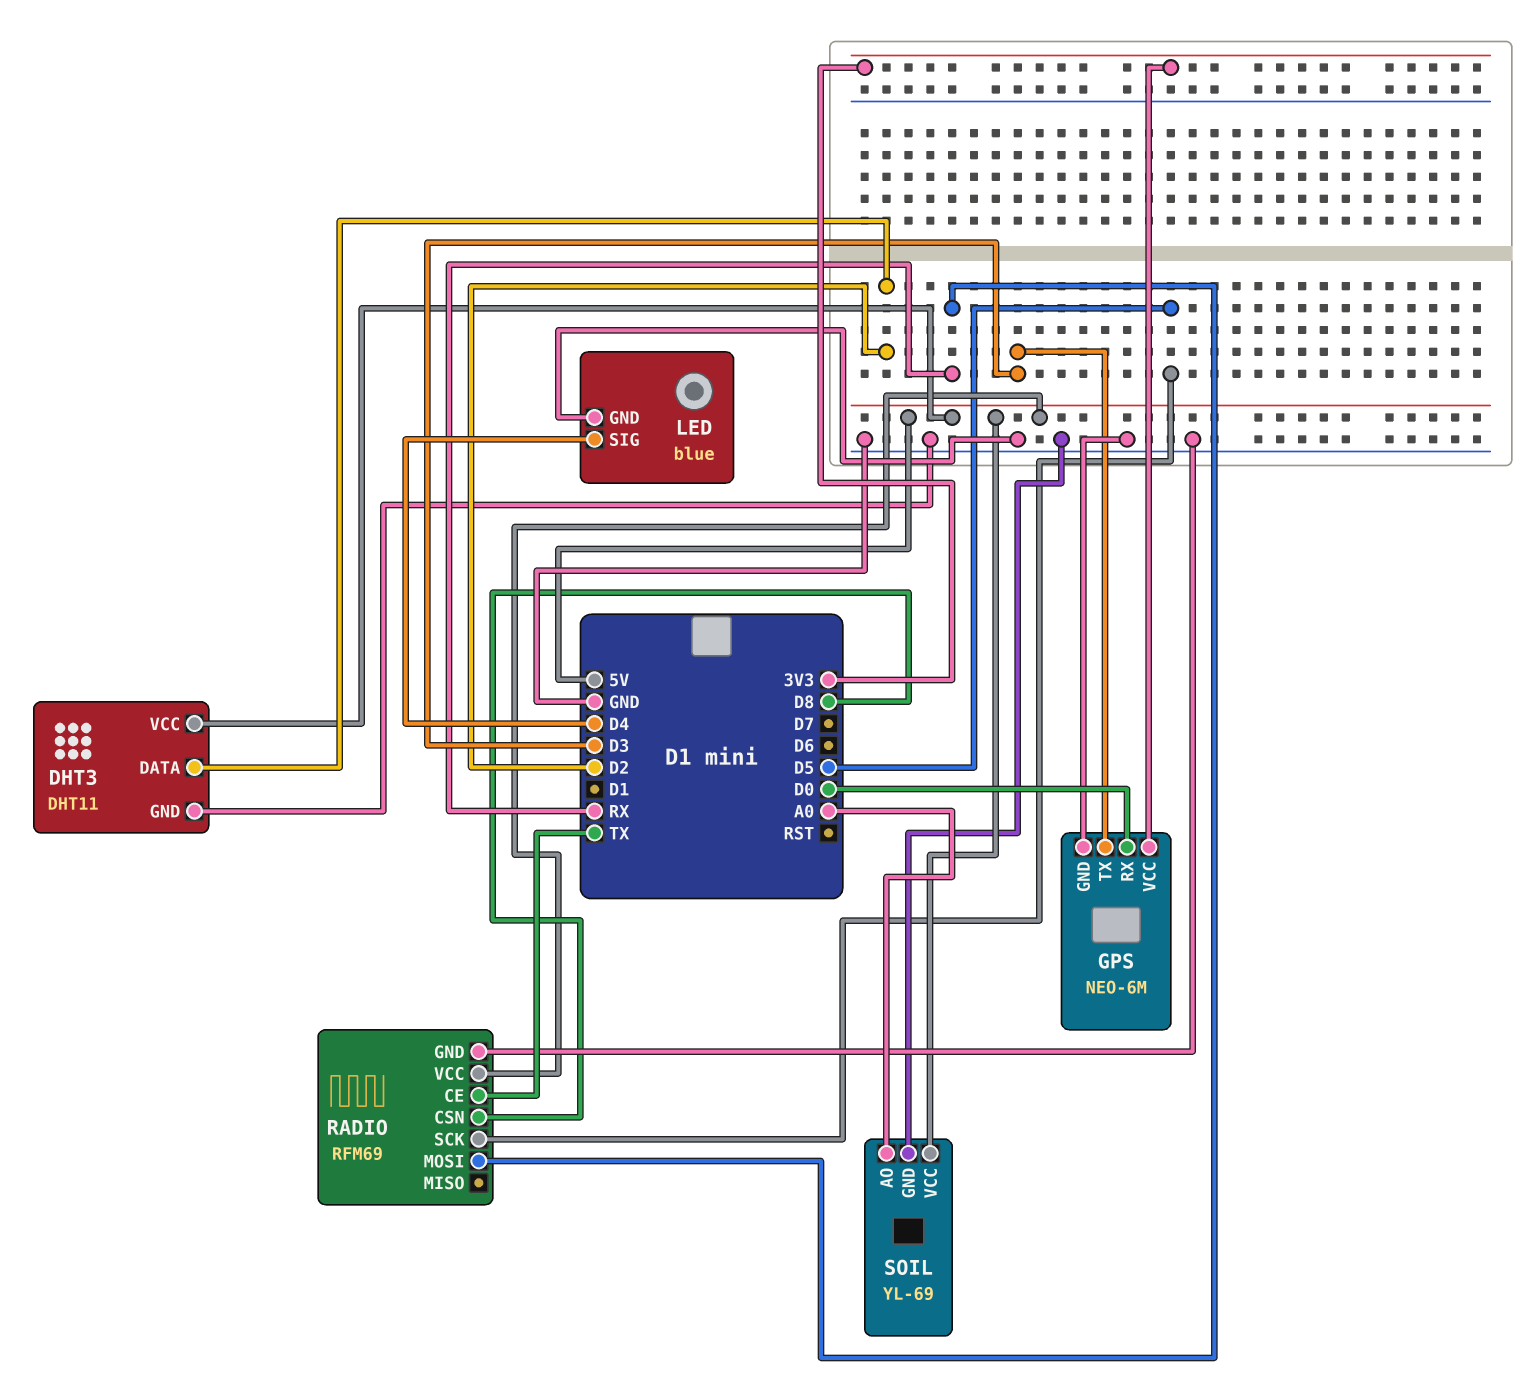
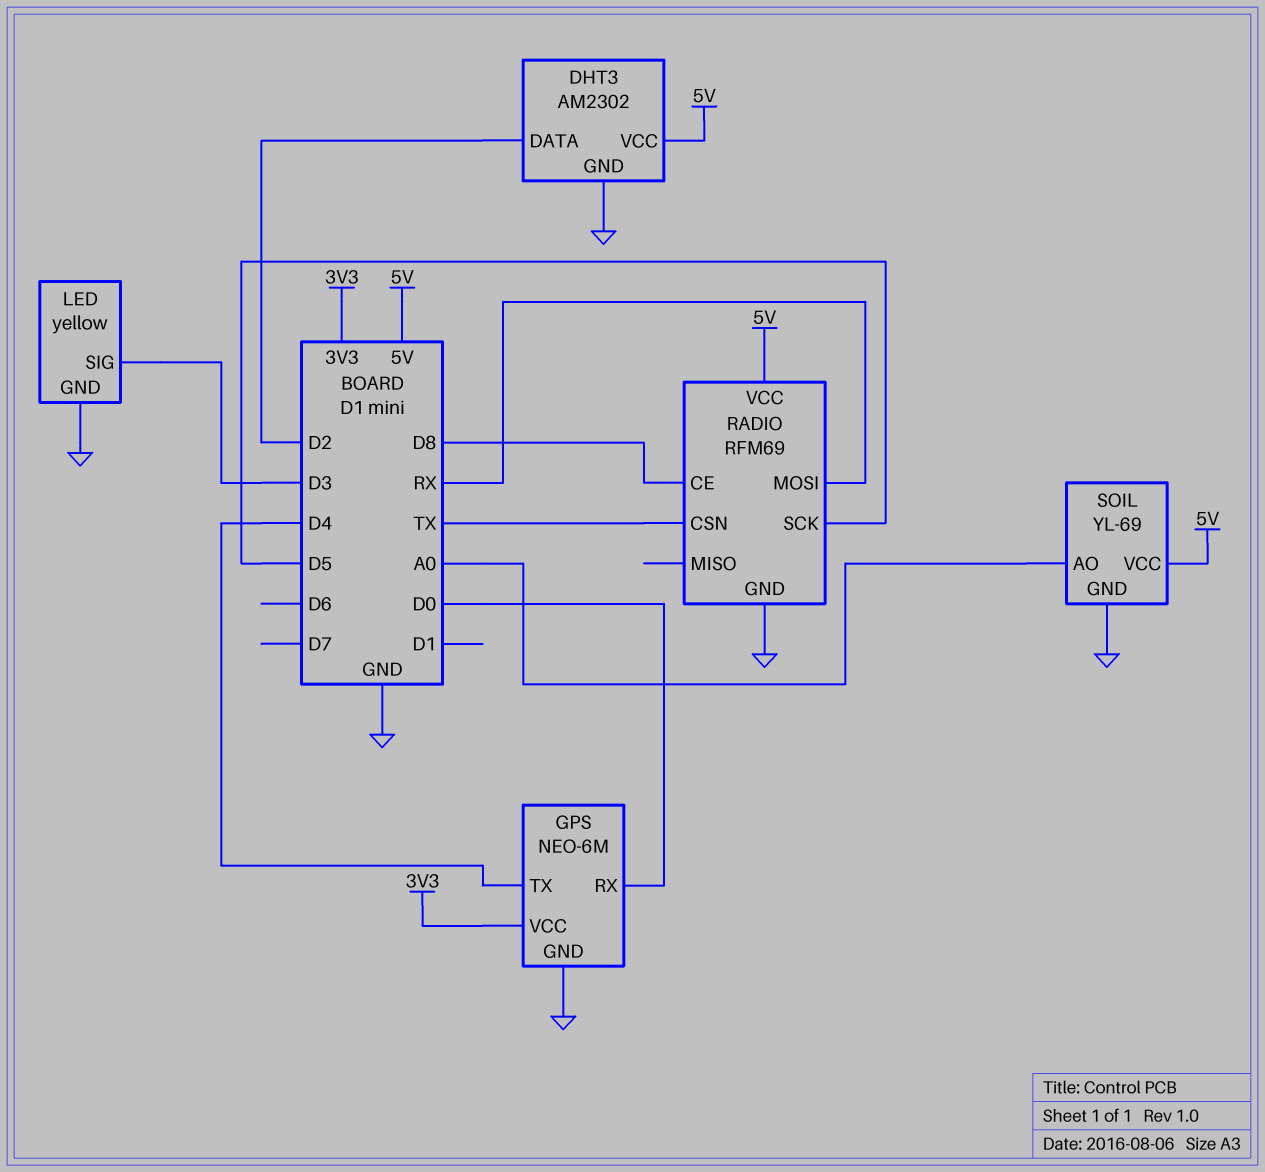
DHT3: DHT11 -> AM2302
GPS pin TX: D3 -> D4
LED: blue -> yellow
LED pin SIG: D4 -> D3
RADIO pin CE: TX -> D8
RADIO pin CSN: D8 -> TX

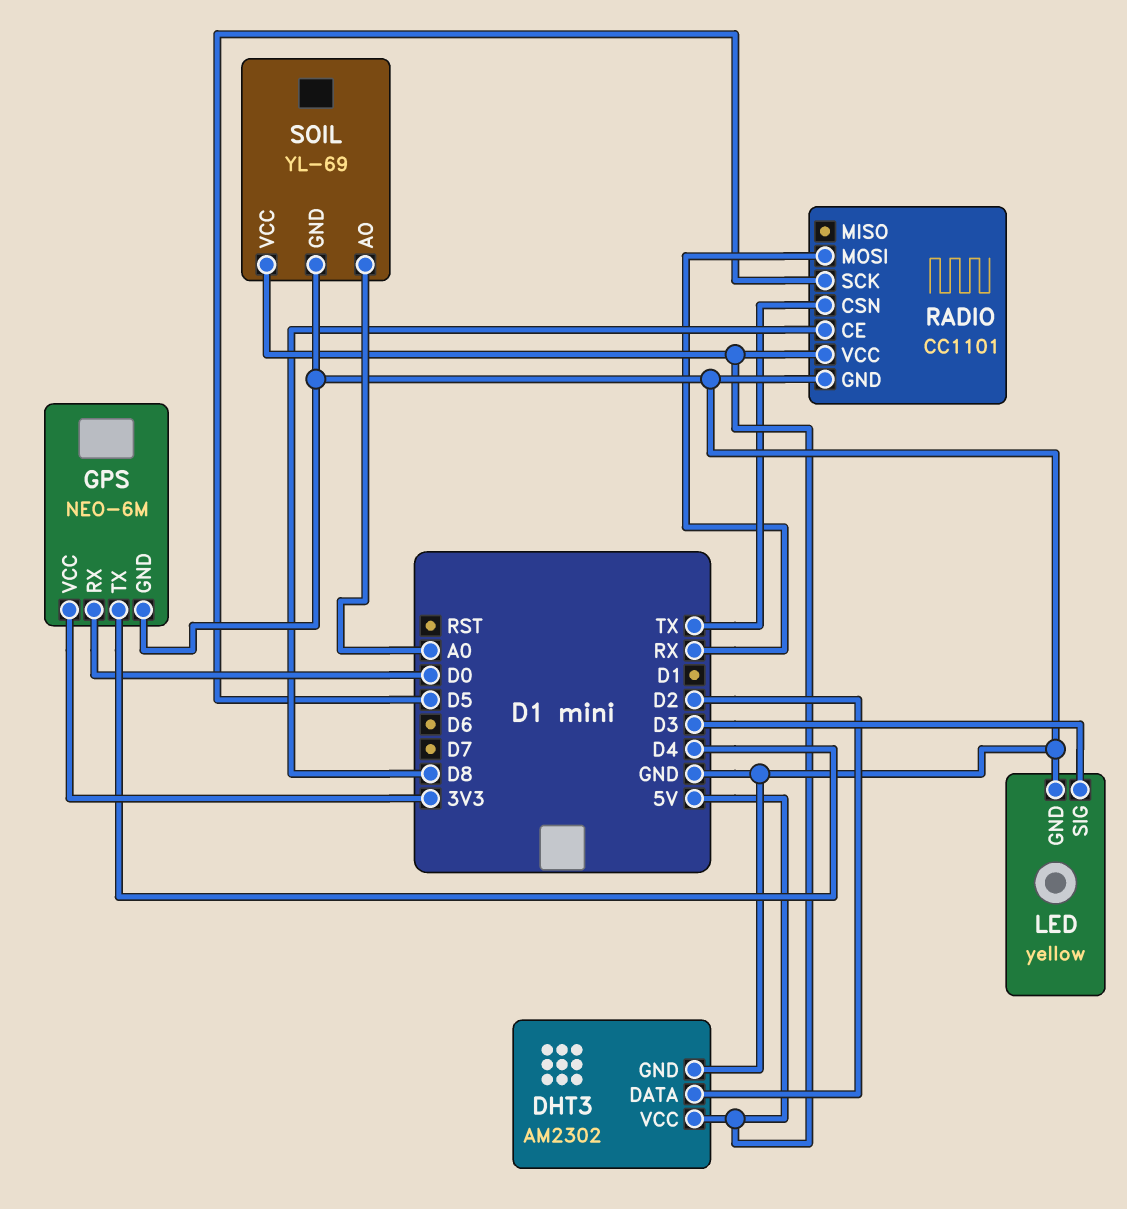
RADIO: RFM69 -> CC1101

